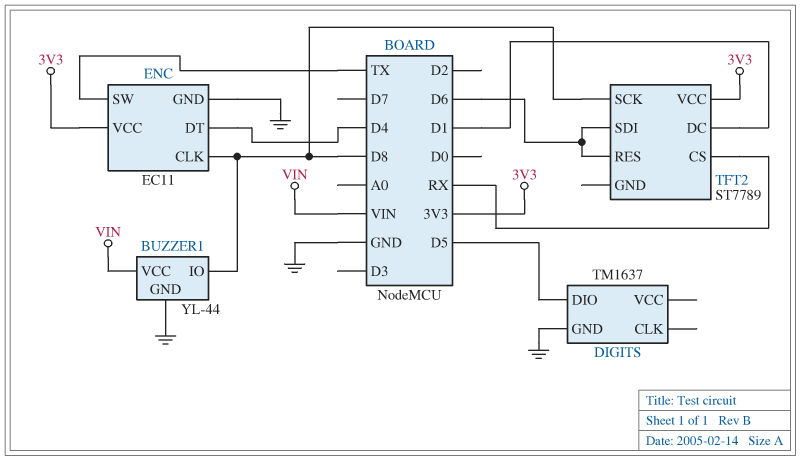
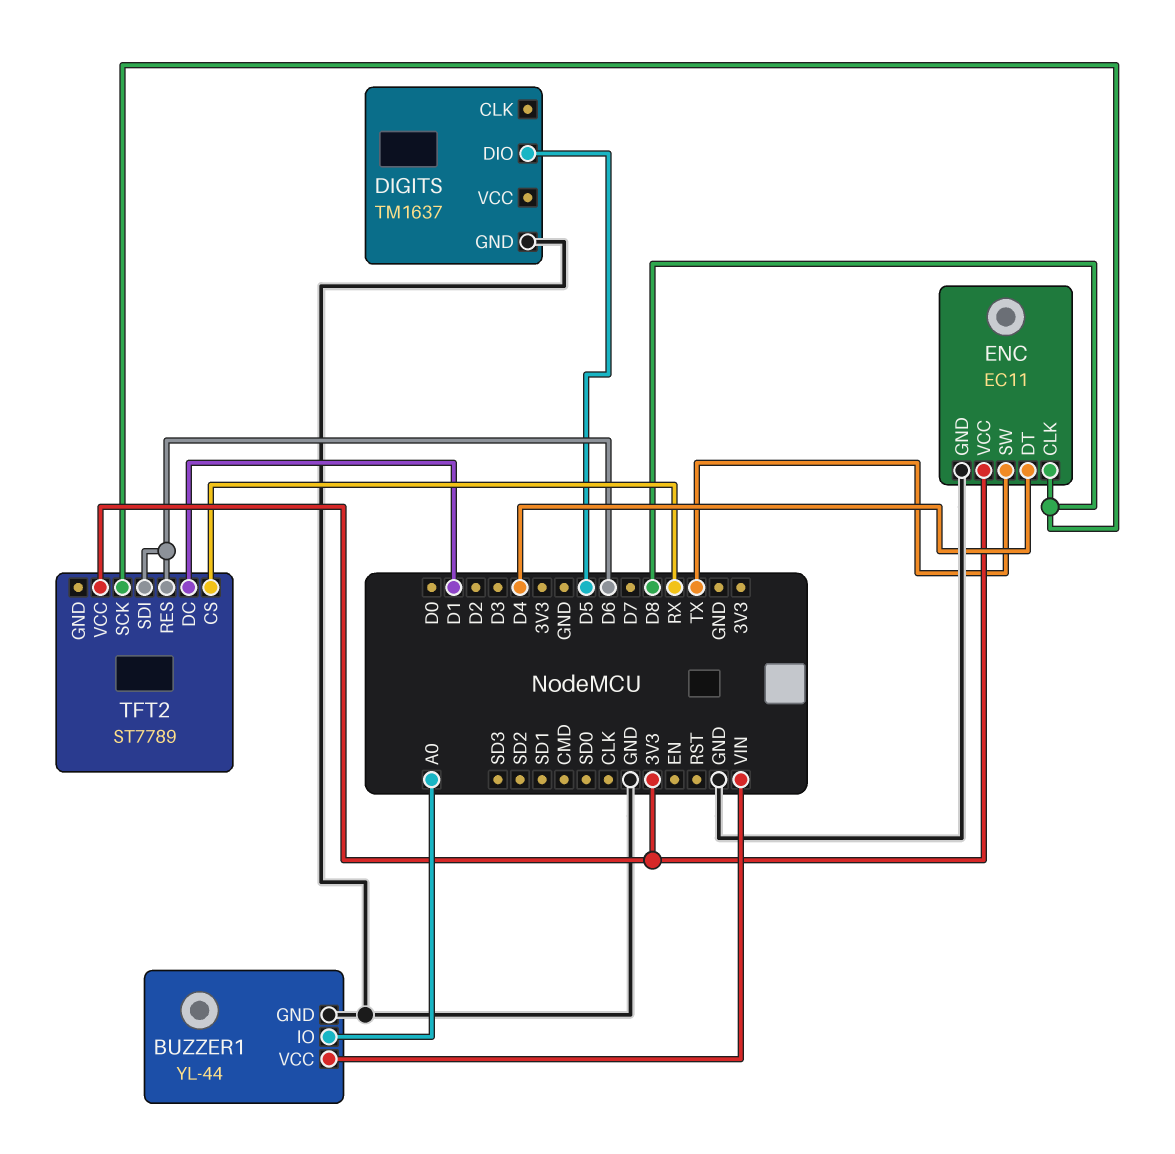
BUZZER1 pin IO: D8 -> A0

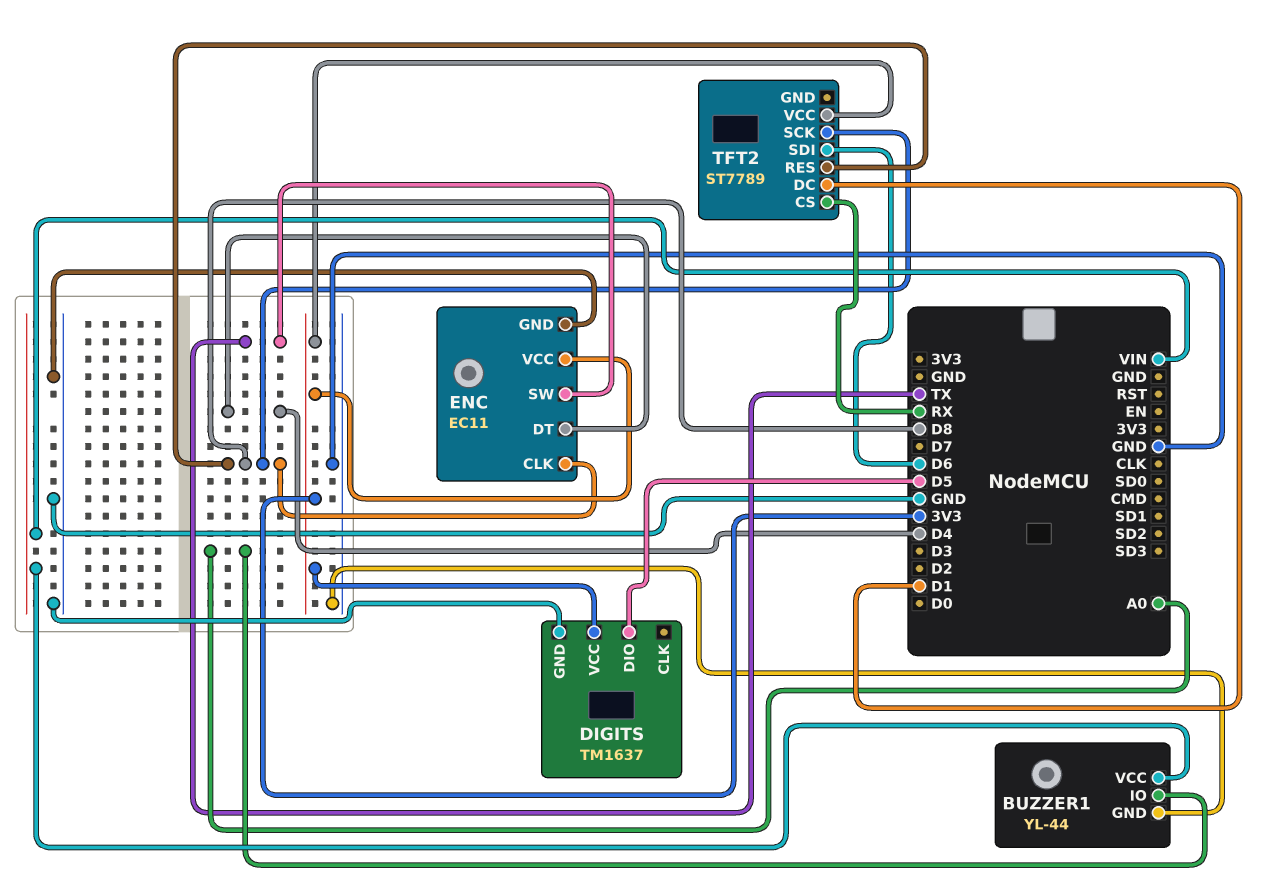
DIGITS pin VCC: none -> 3V3
TFT2 pin RES: D6 -> D8

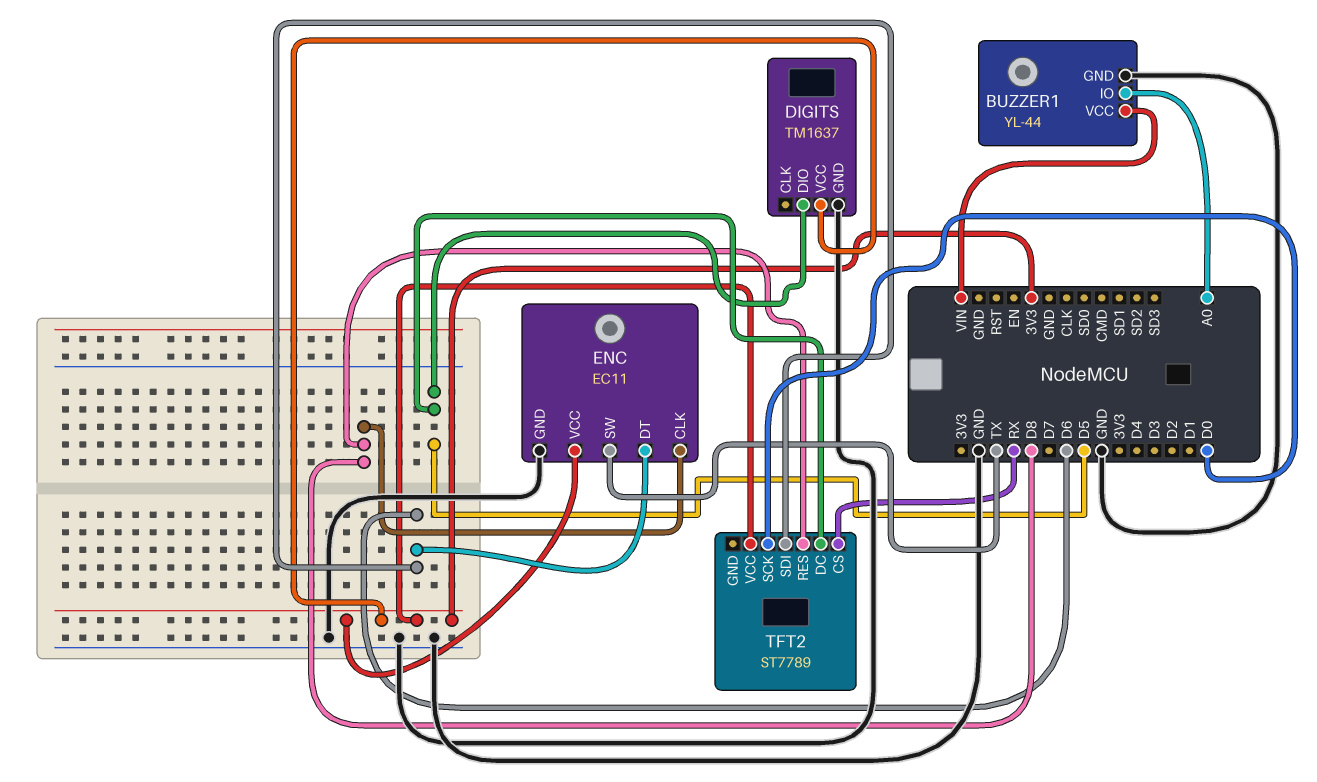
ENC pin DT: D4 -> D6
TFT2 pin DC: D1 -> D5
TFT2 pin SCK: D8 -> D0

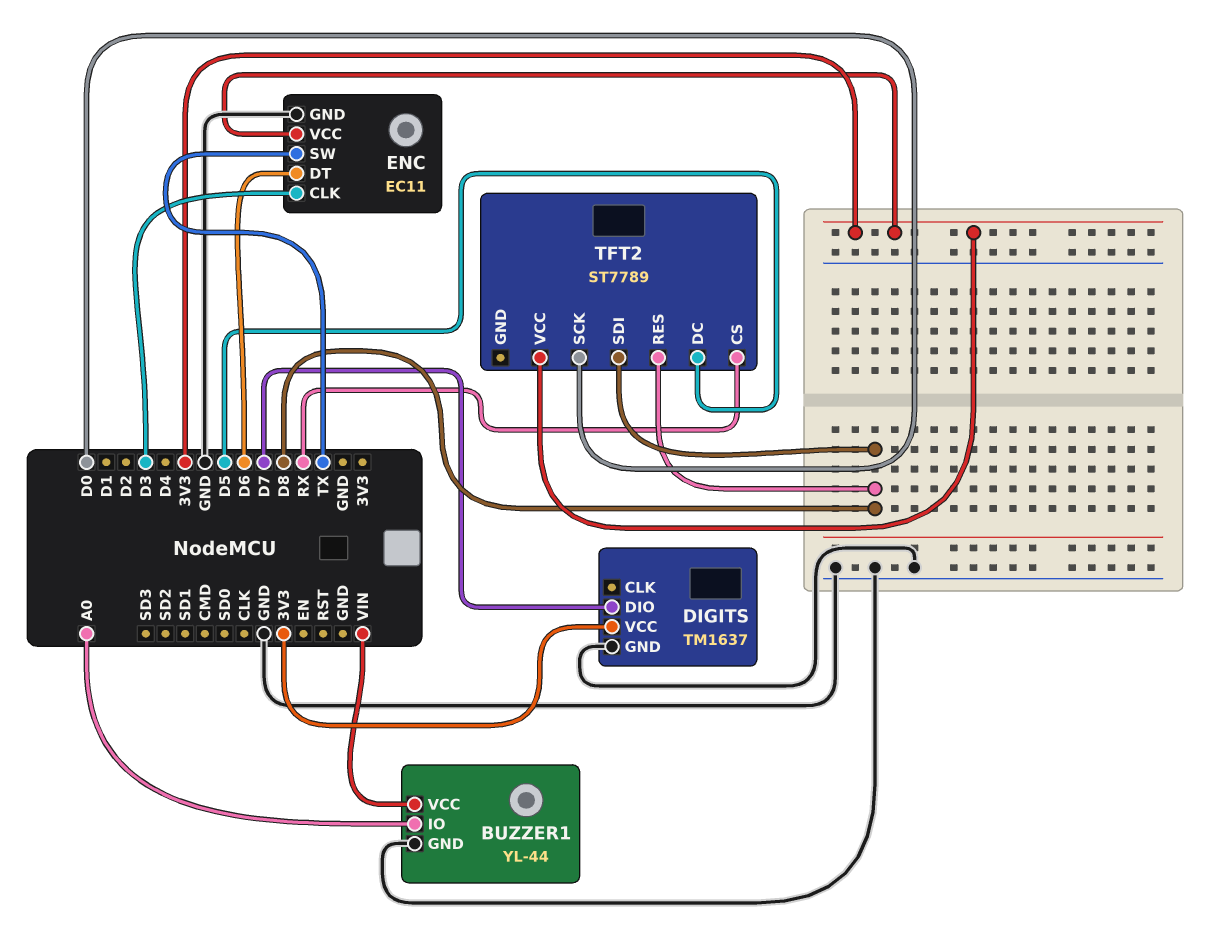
DIGITS pin DIO: D5 -> D7
ENC pin CLK: D8 -> D3
TFT2 pin SDI: D6 -> D8

